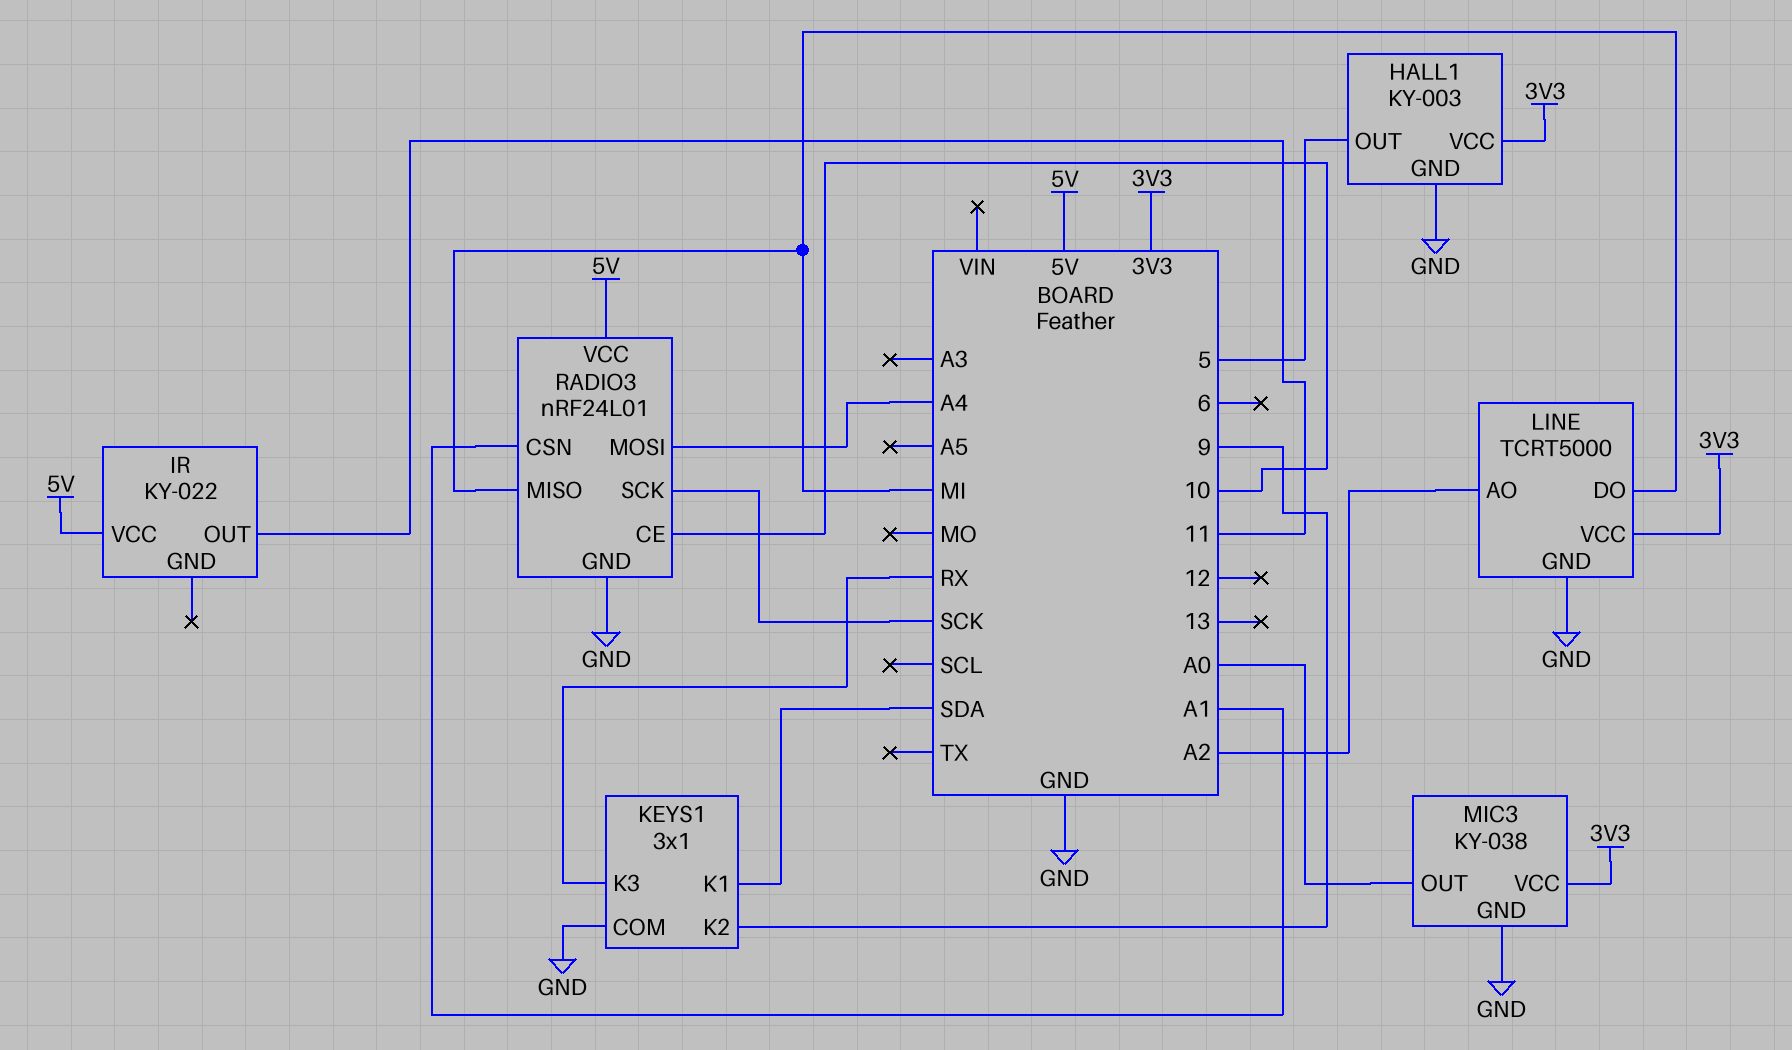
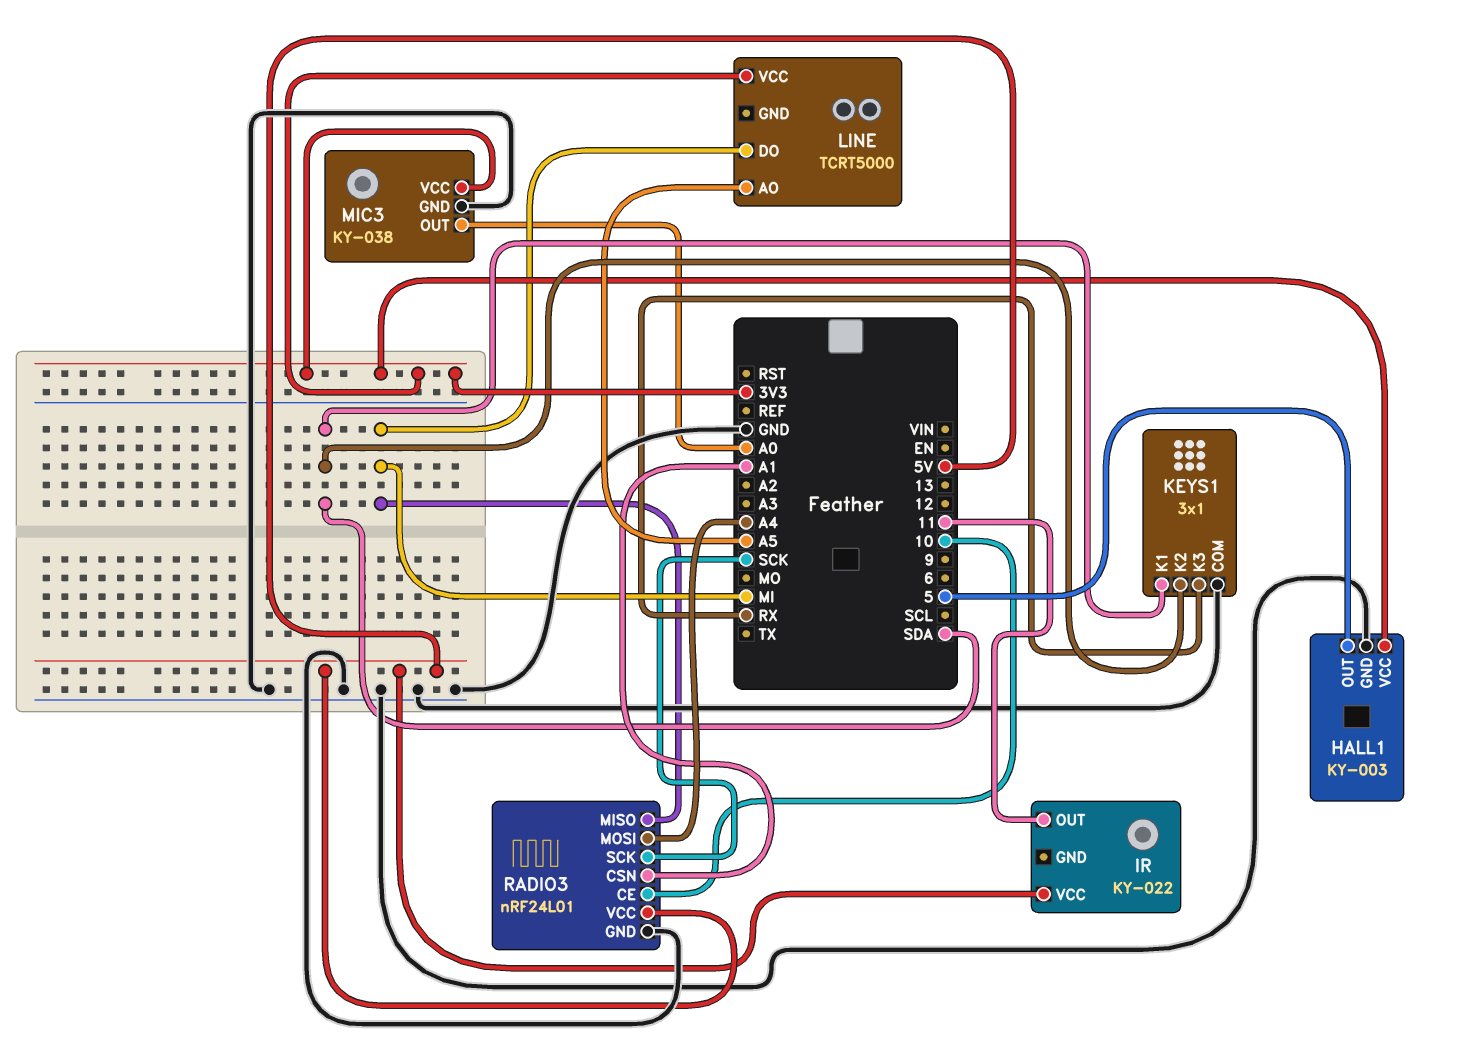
KEYS1 pin K2: 9 -> SDA
LINE pin AO: A2 -> A5
LINE pin GND: GND -> none

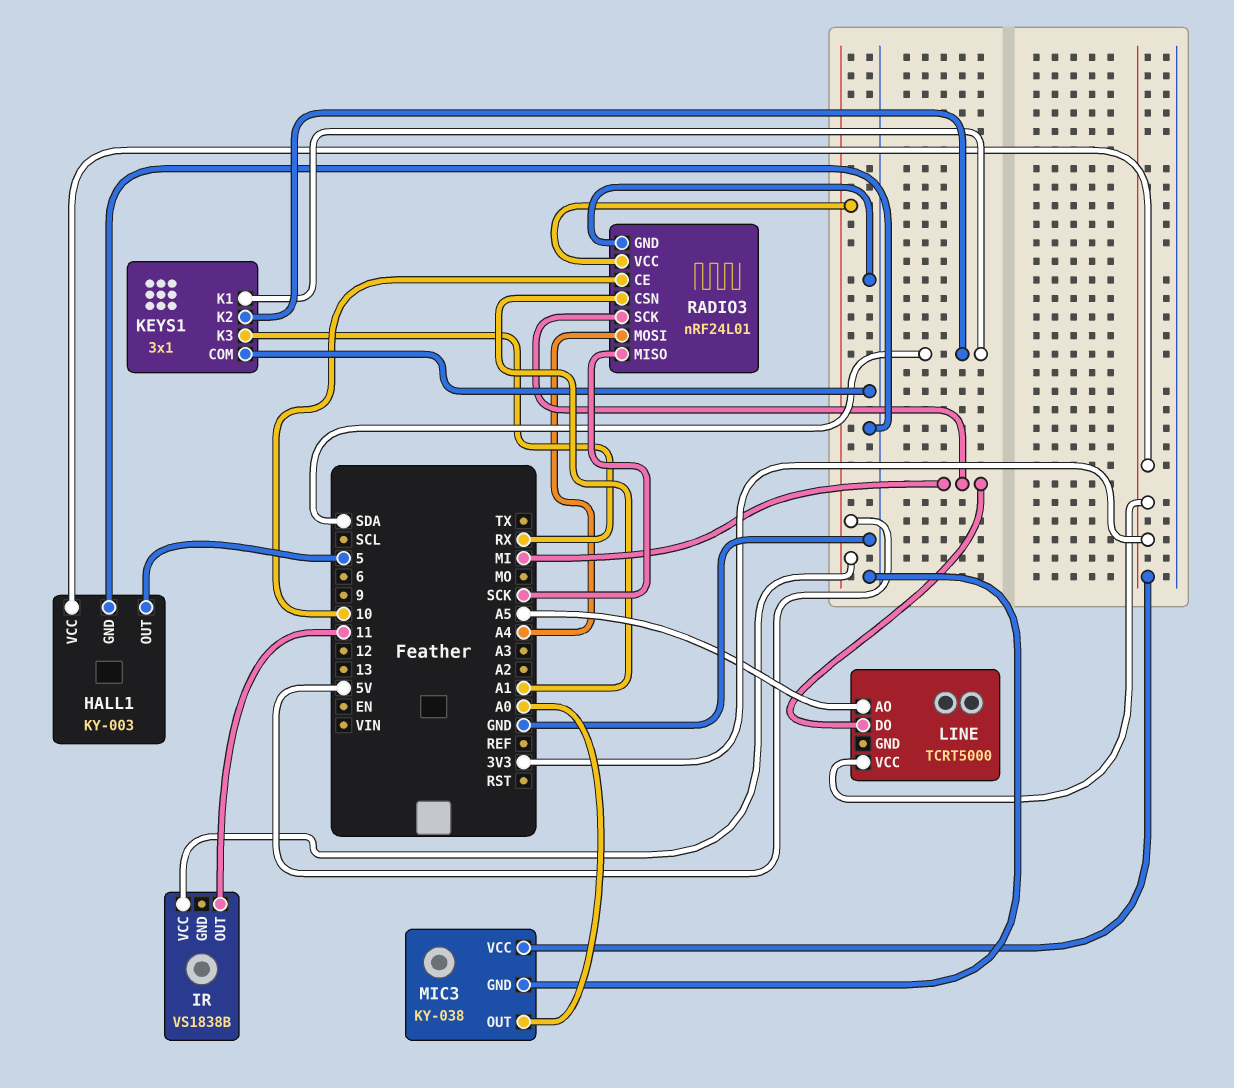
IR: KY-022 -> VS1838B
RADIO3 pin MISO: MI -> SCK
RADIO3 pin SCK: SCK -> MI

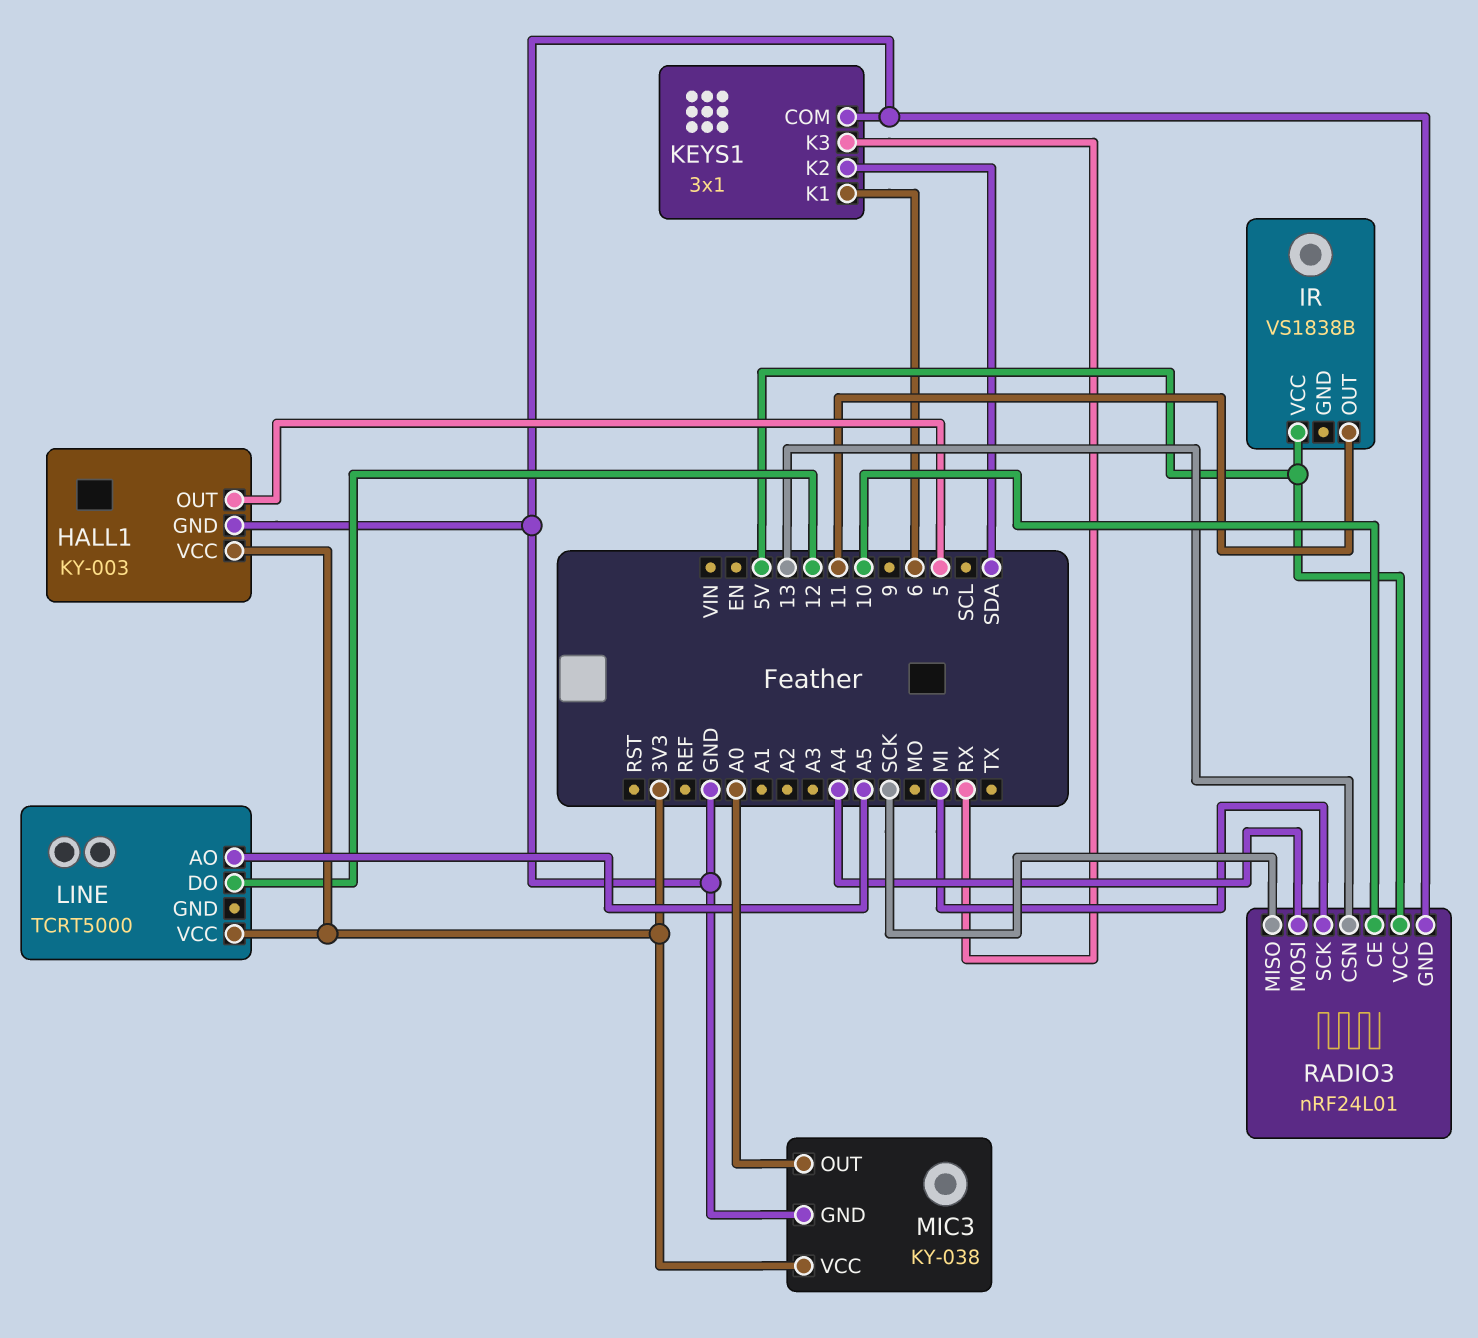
KEYS1 pin K1: SDA -> 6
LINE pin DO: MI -> 12
RADIO3 pin CSN: A1 -> 13

